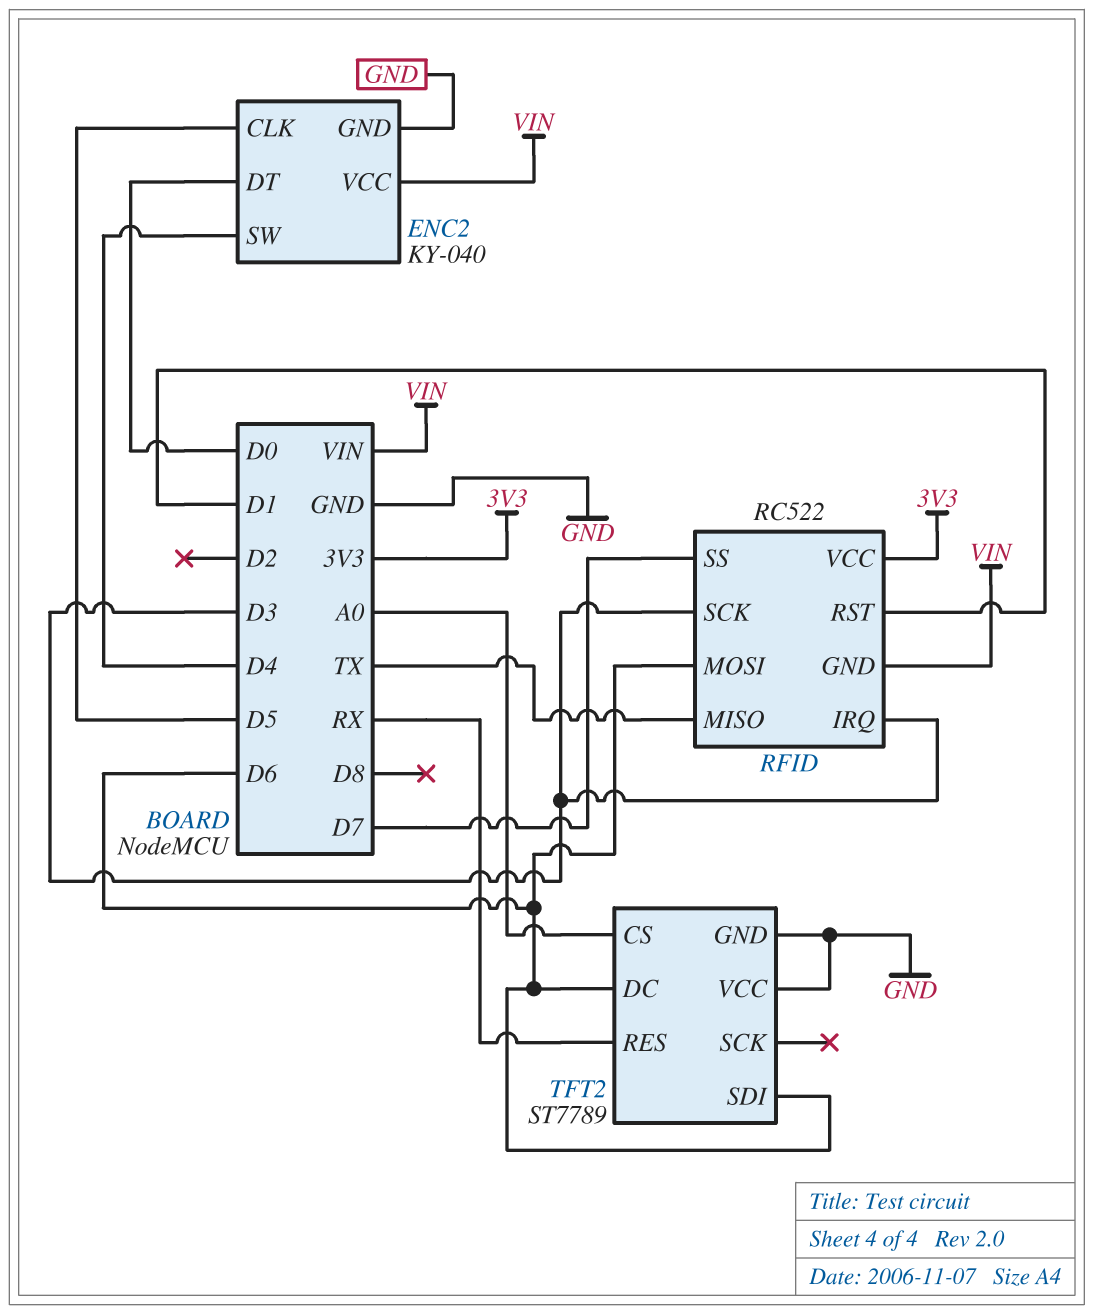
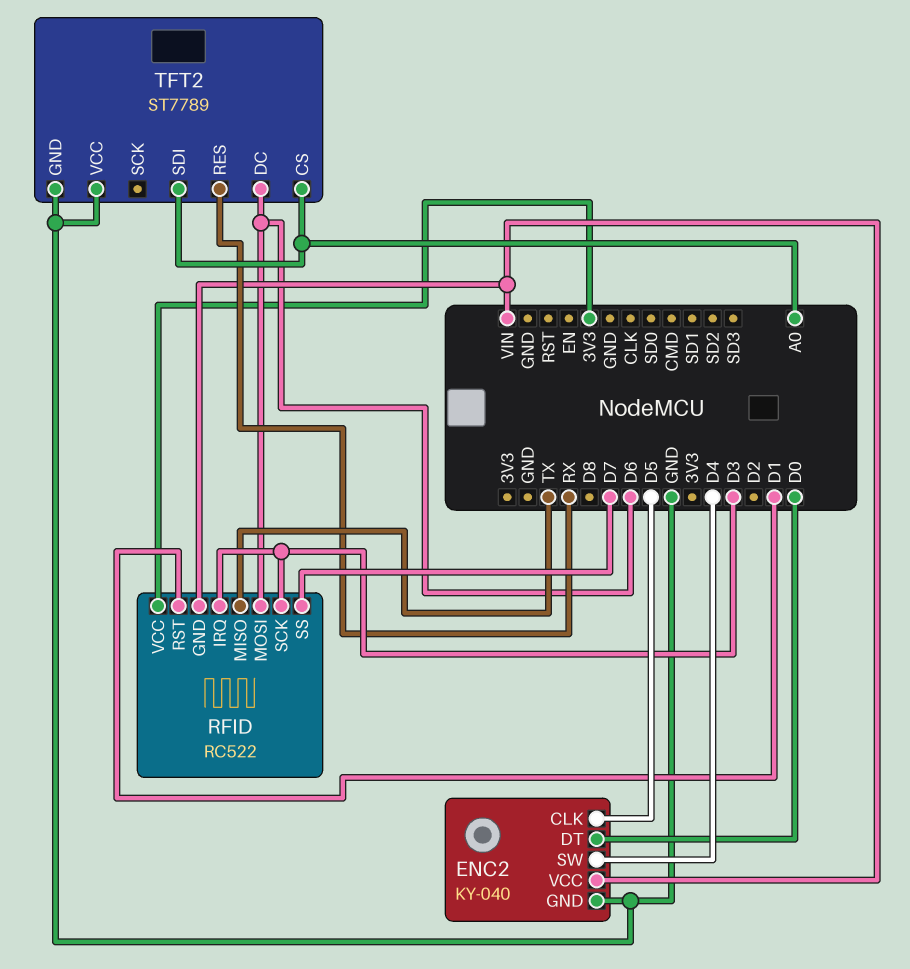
TFT2 pin SDI: D6 -> A0

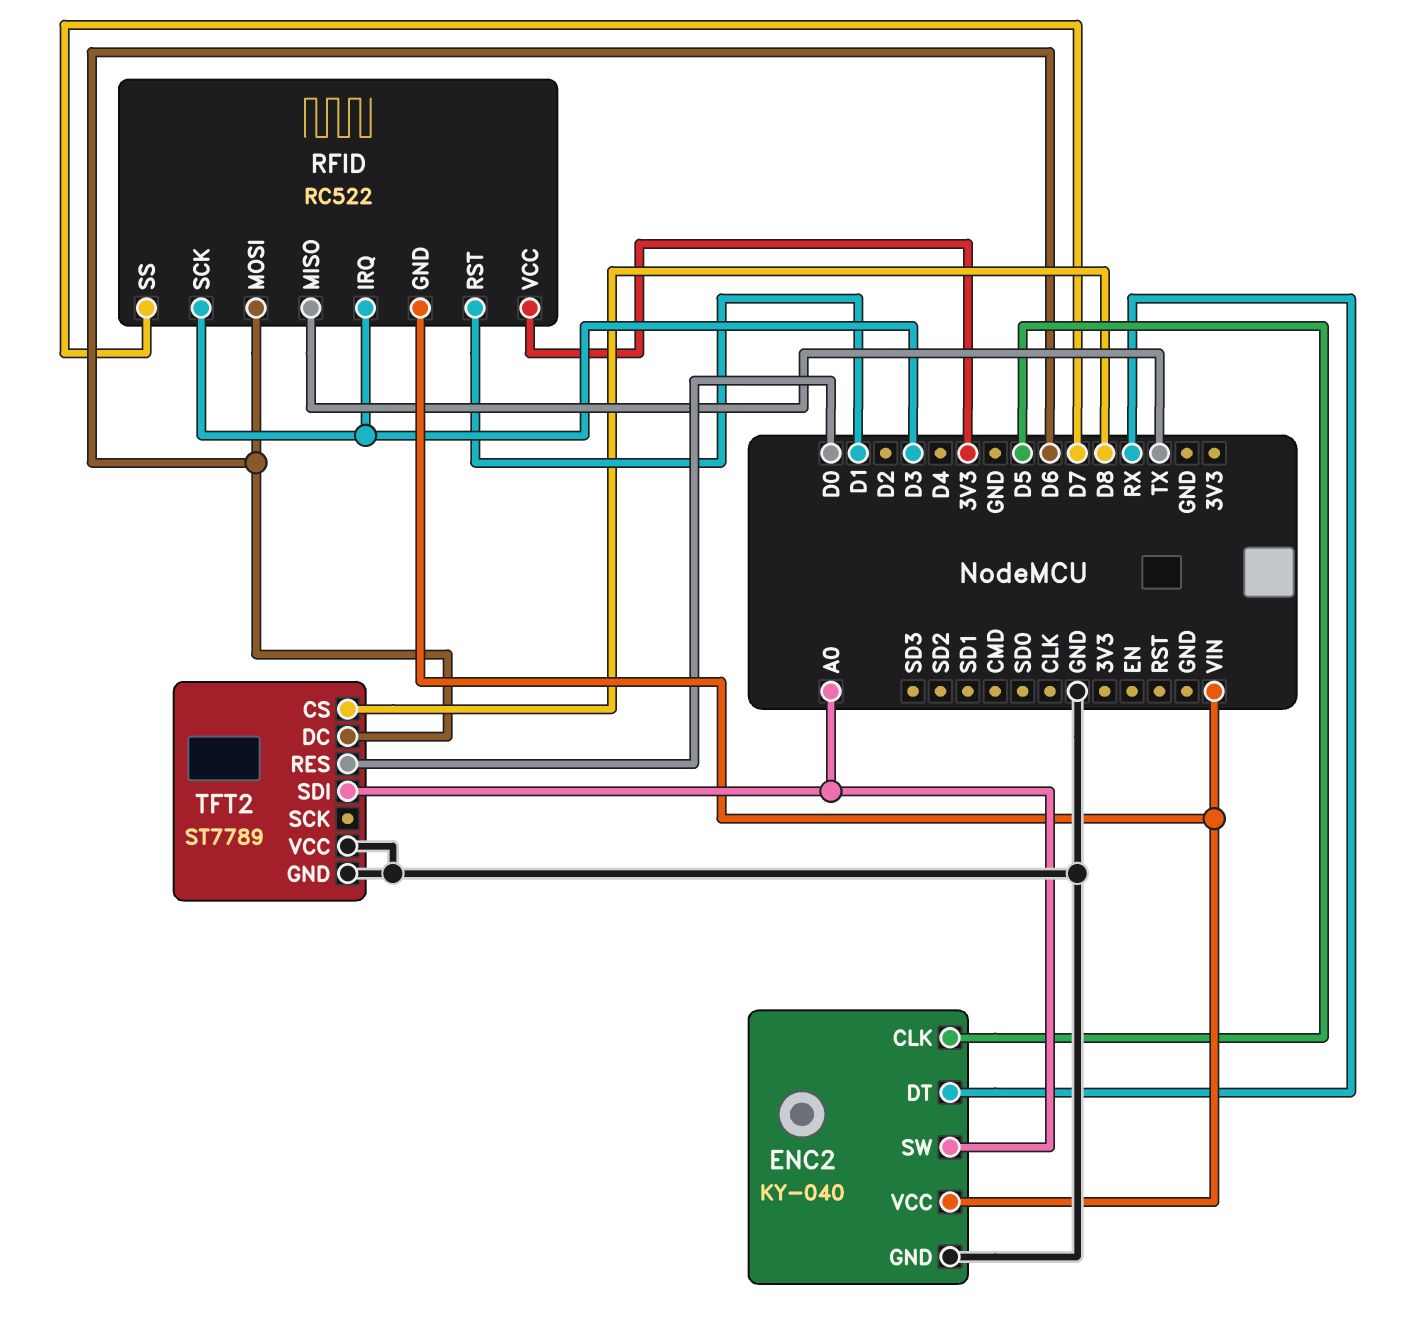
ENC2 pin DT: D0 -> RX
ENC2 pin SW: D4 -> A0
TFT2 pin CS: A0 -> D8
TFT2 pin RES: RX -> D0

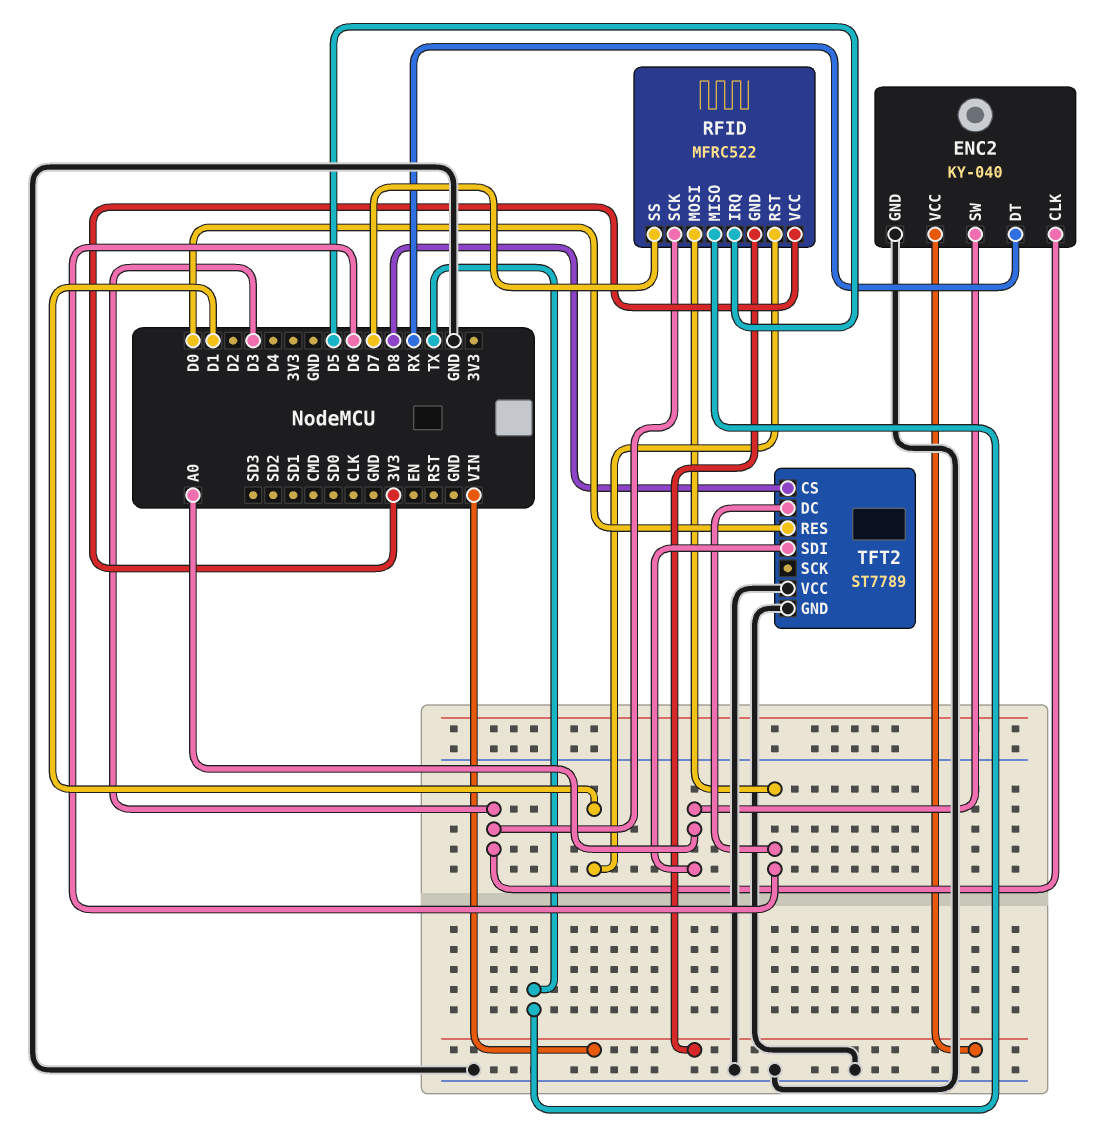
ENC2 pin CLK: D5 -> D3
RFID: RC522 -> MFRC522
RFID pin IRQ: D3 -> D5

